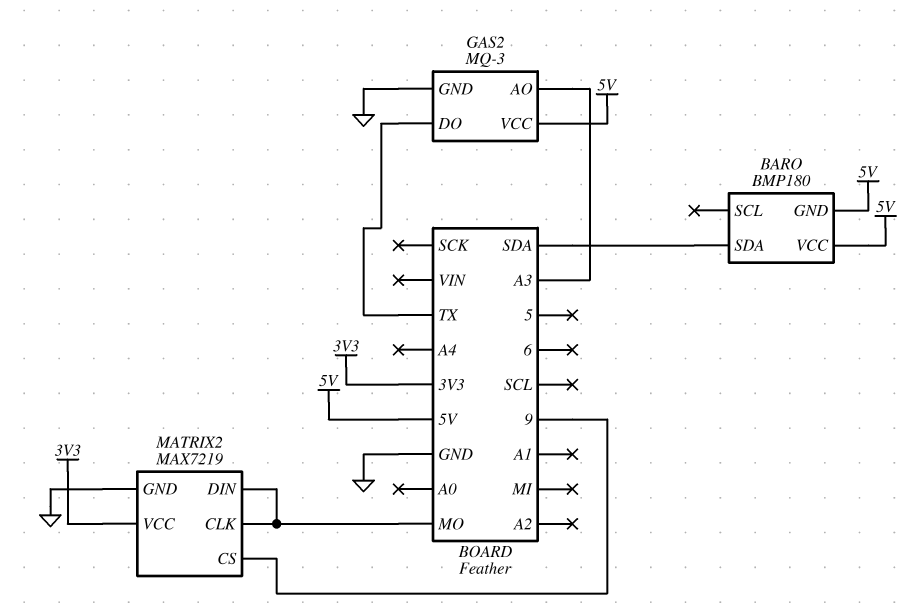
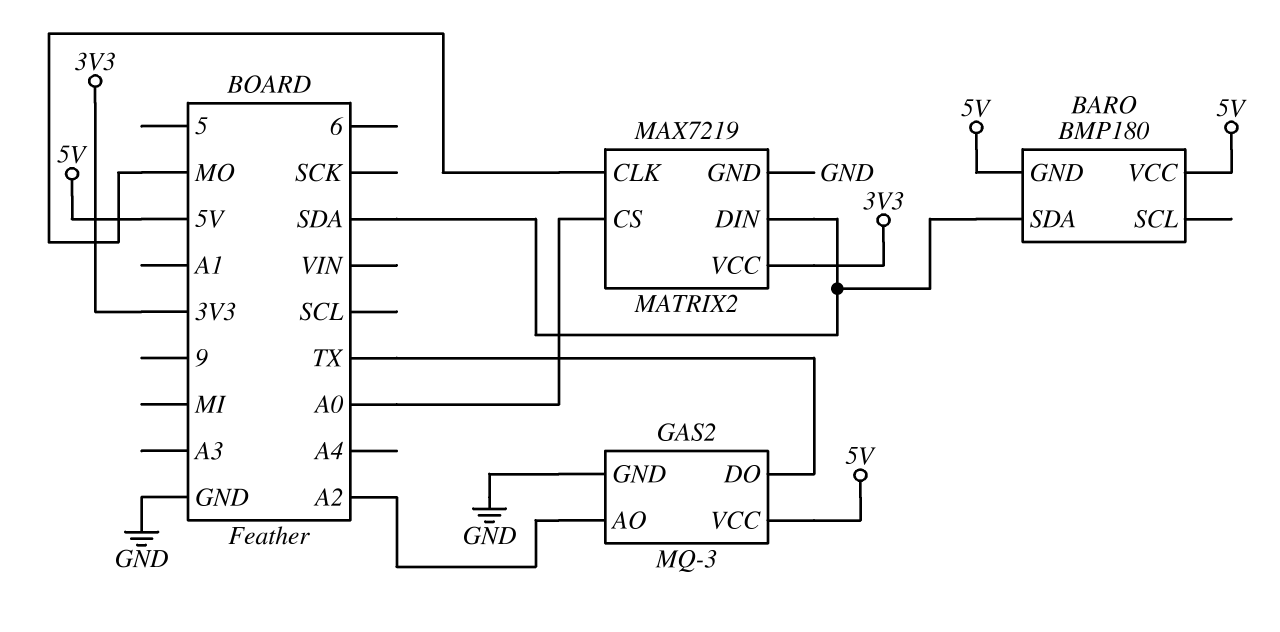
GAS2 pin AO: A3 -> A2
MATRIX2 pin CS: 9 -> A0
MATRIX2 pin DIN: MO -> SDA

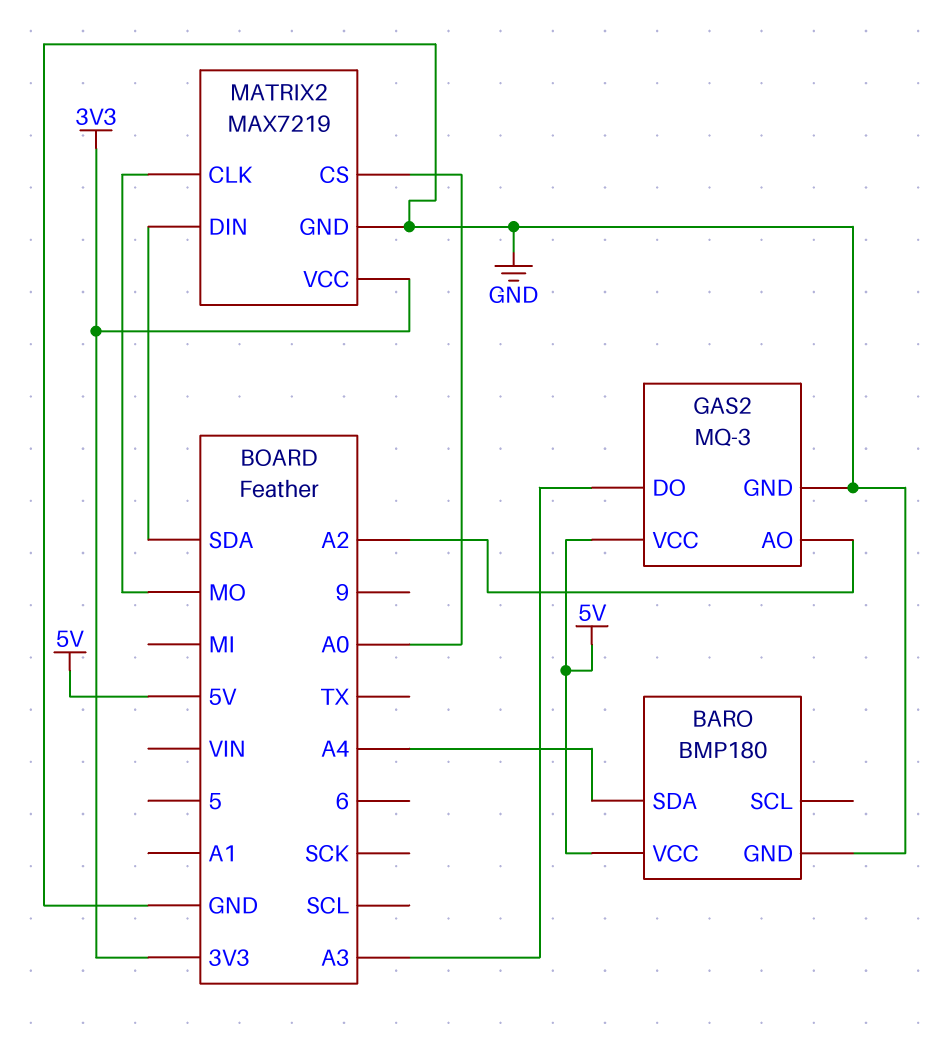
BARO pin GND: 5V -> GND
BARO pin SDA: SDA -> A4
GAS2 pin DO: TX -> A3

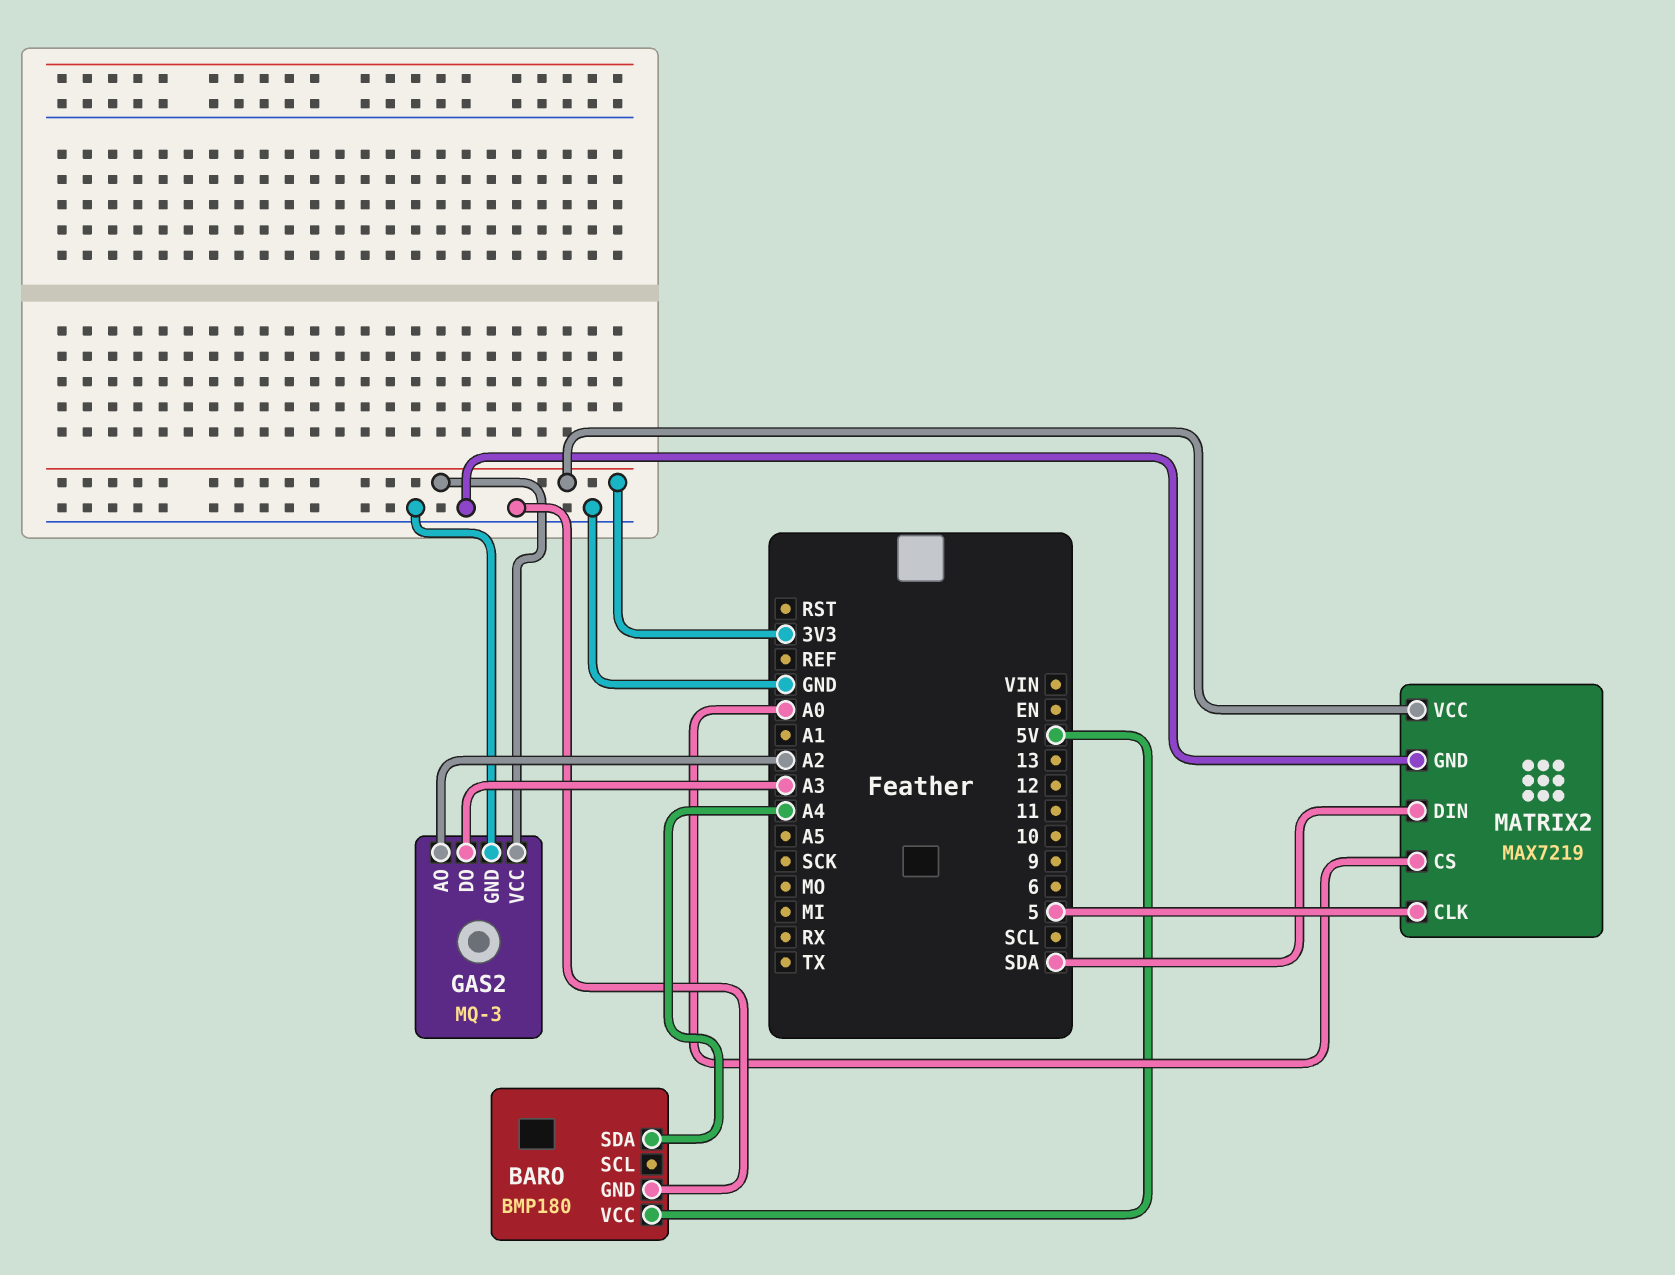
GAS2 pin VCC: 5V -> 3V3
MATRIX2 pin CLK: MO -> 5

